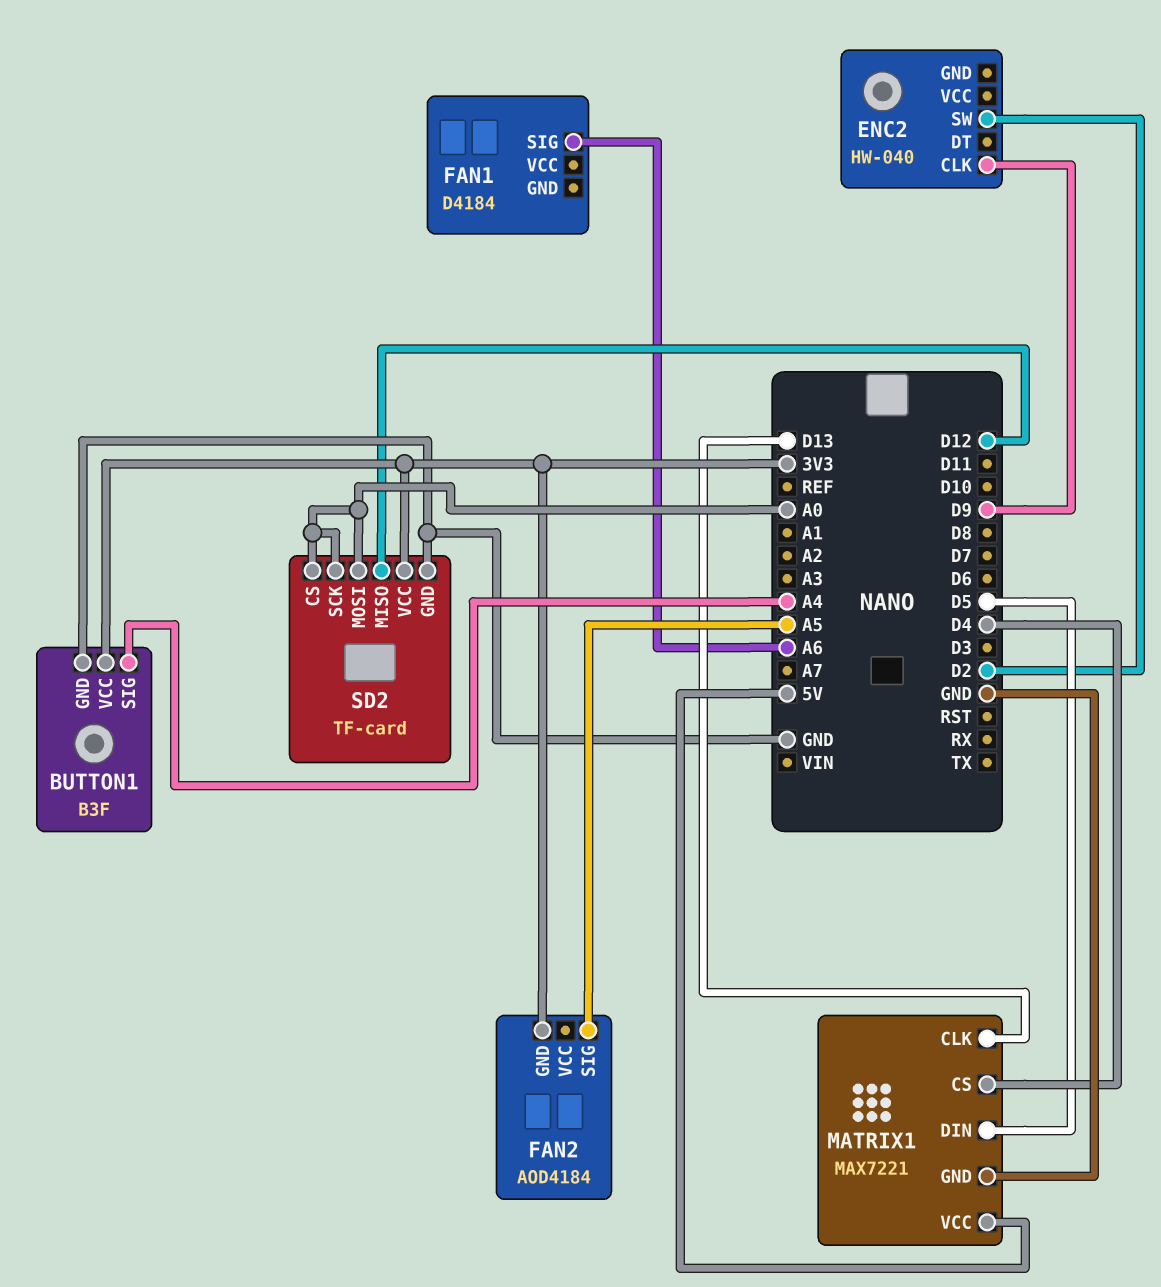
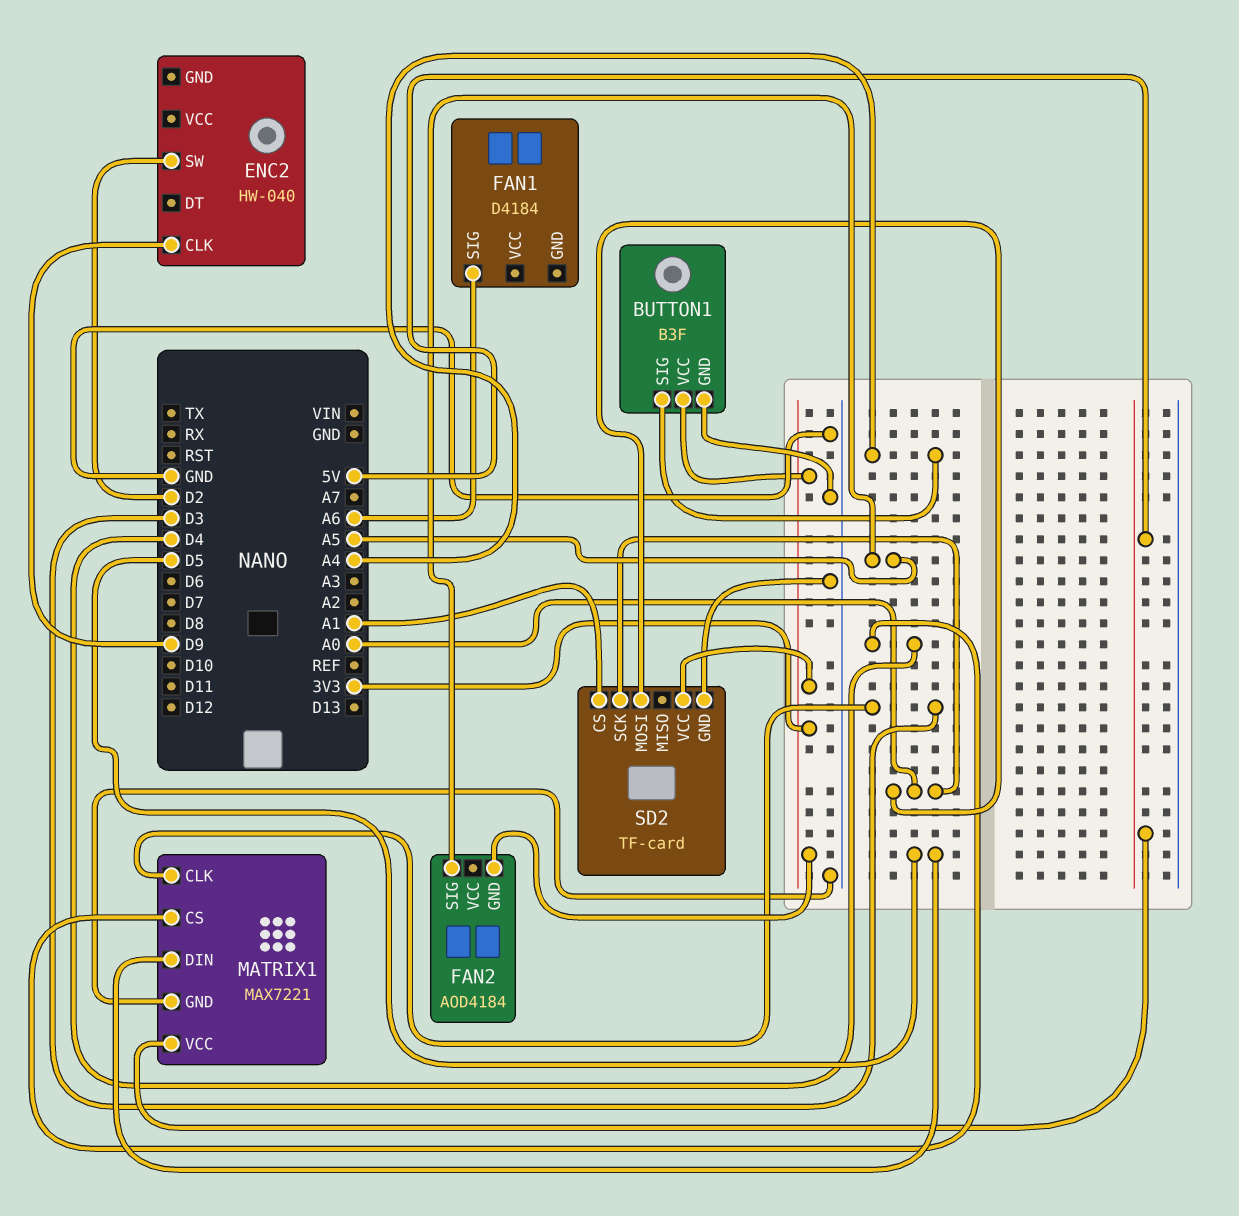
MATRIX1 pin CLK: D13 -> D3
SD2 pin CS: A0 -> A1
SD2 pin MISO: D12 -> none

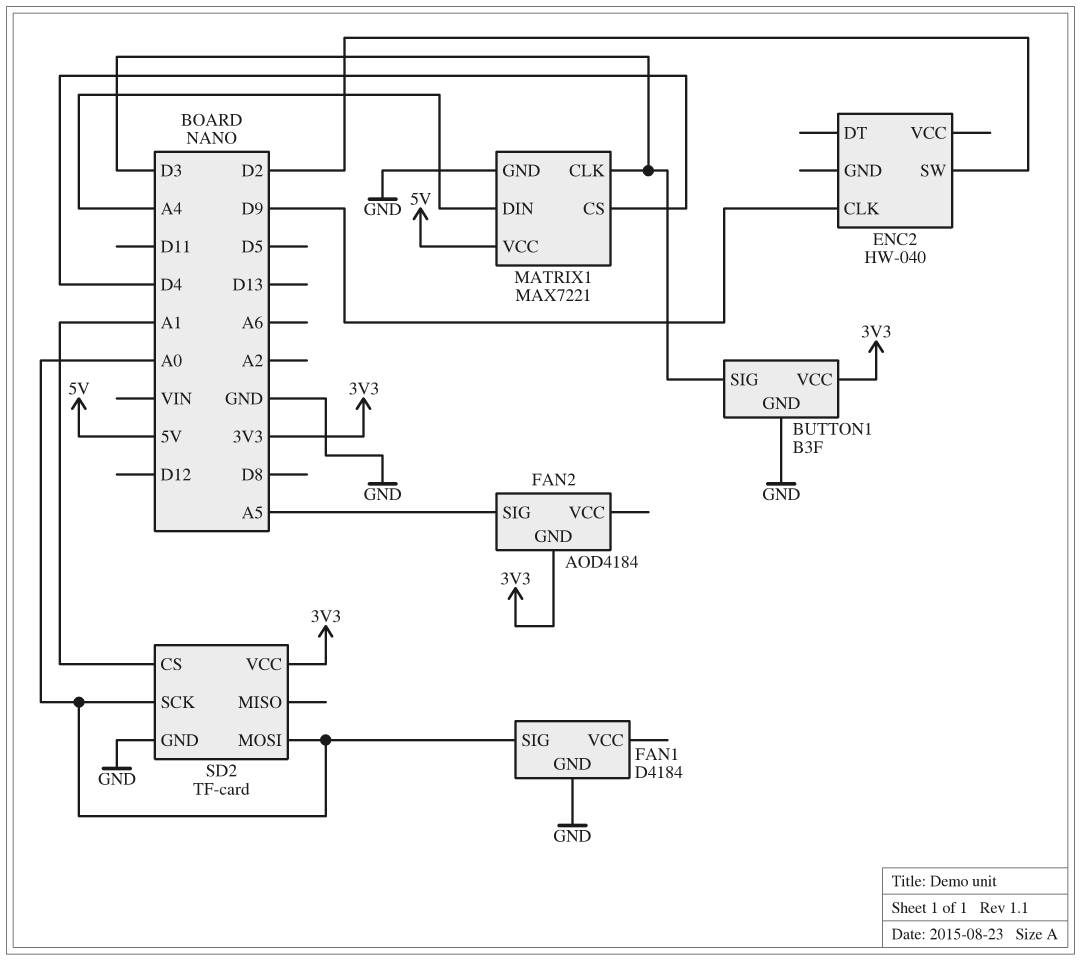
BUTTON1 pin SIG: A4 -> D3
FAN1 pin GND: none -> GND
FAN1 pin SIG: A6 -> A0
MATRIX1 pin DIN: D5 -> A4

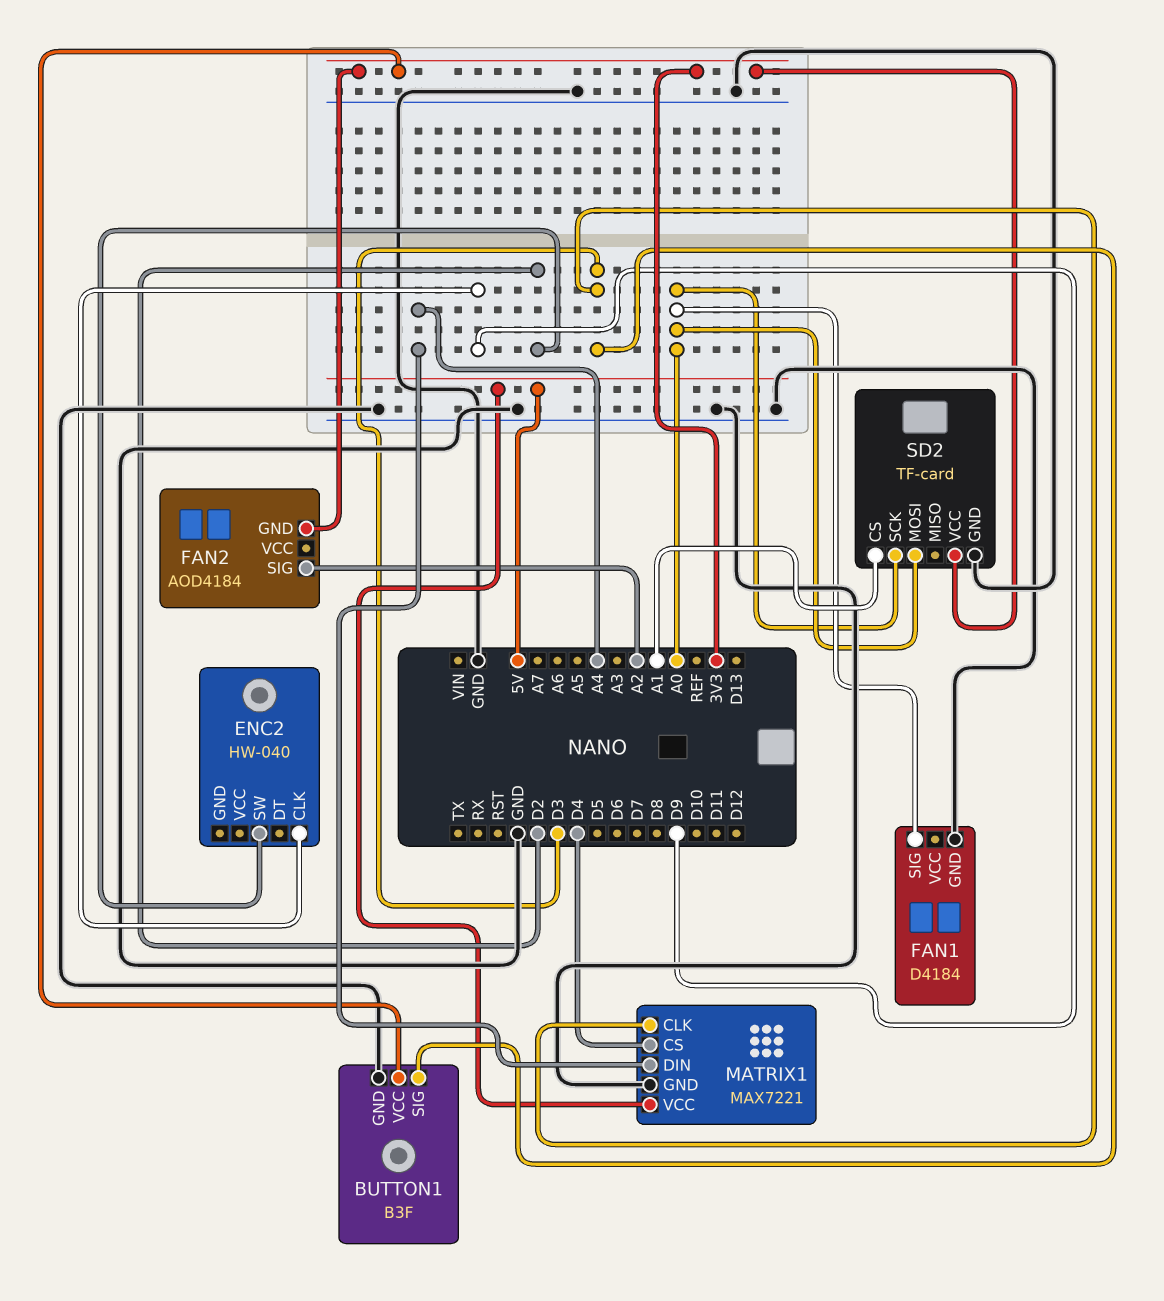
FAN2 pin SIG: A5 -> A2

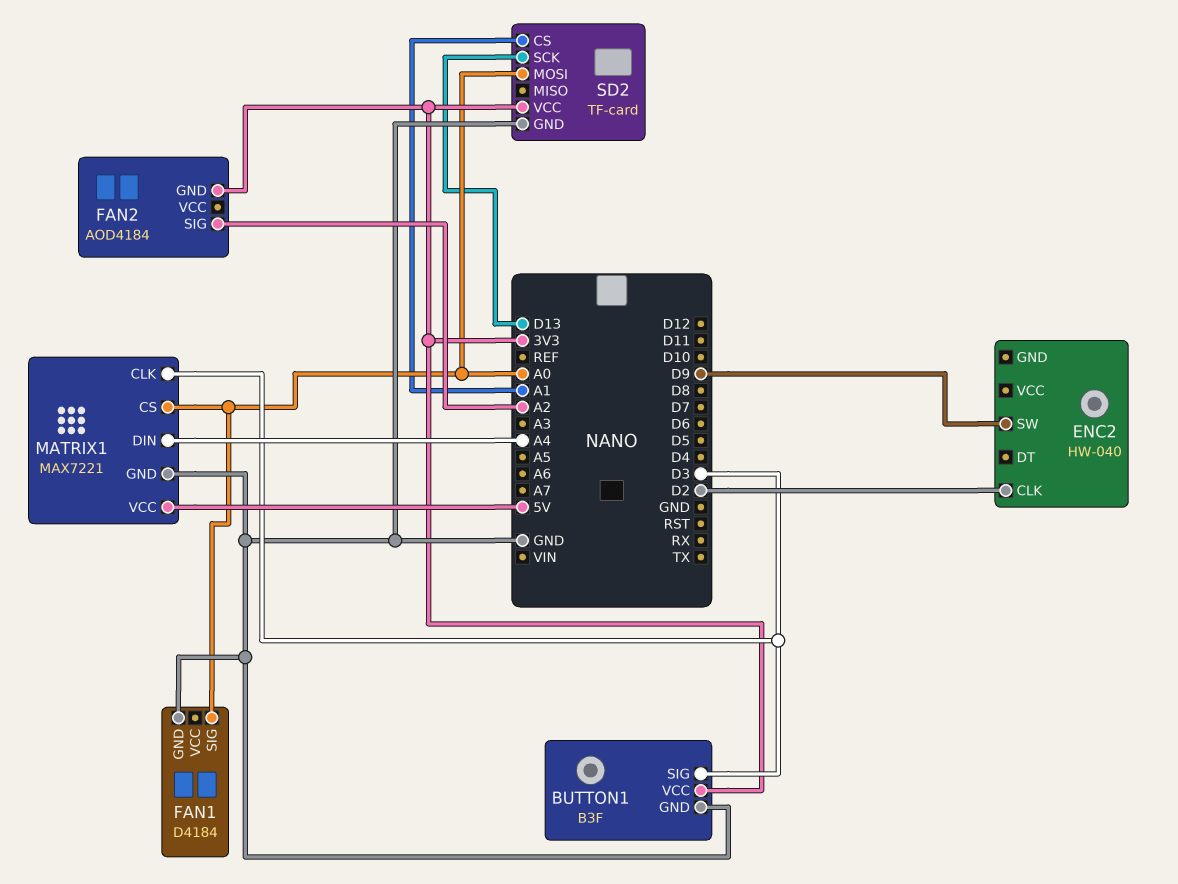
ENC2 pin CLK: D9 -> D2
ENC2 pin SW: D2 -> D9
MATRIX1 pin CS: D4 -> A0
SD2 pin SCK: A0 -> D13

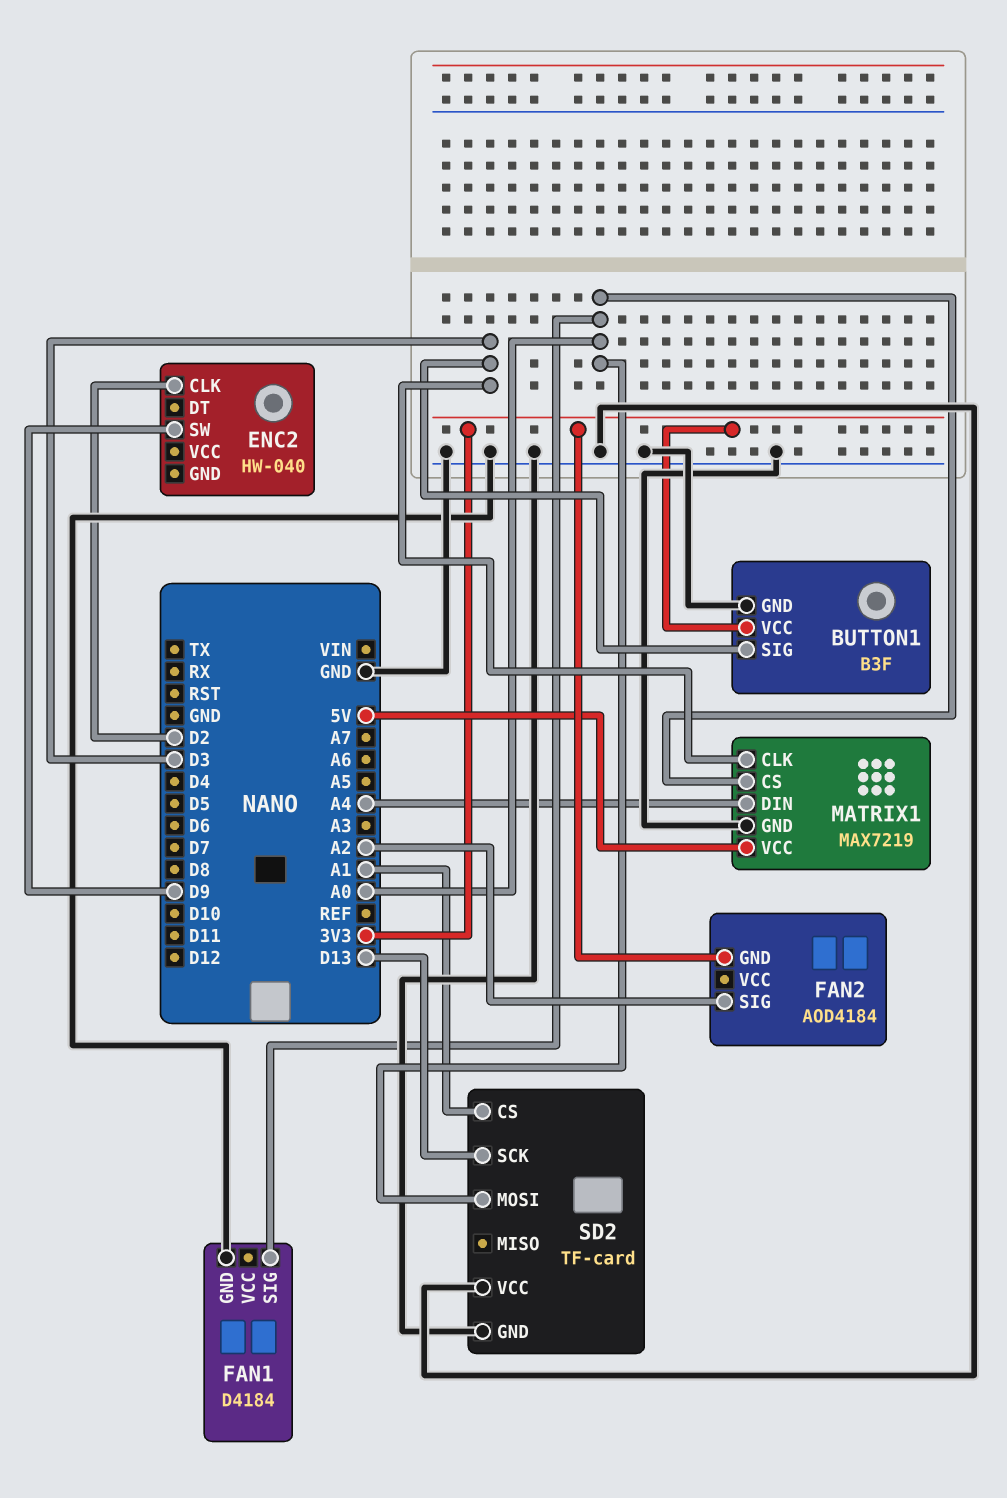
MATRIX1: MAX7221 -> MAX7219
SD2 pin VCC: 3V3 -> GND

